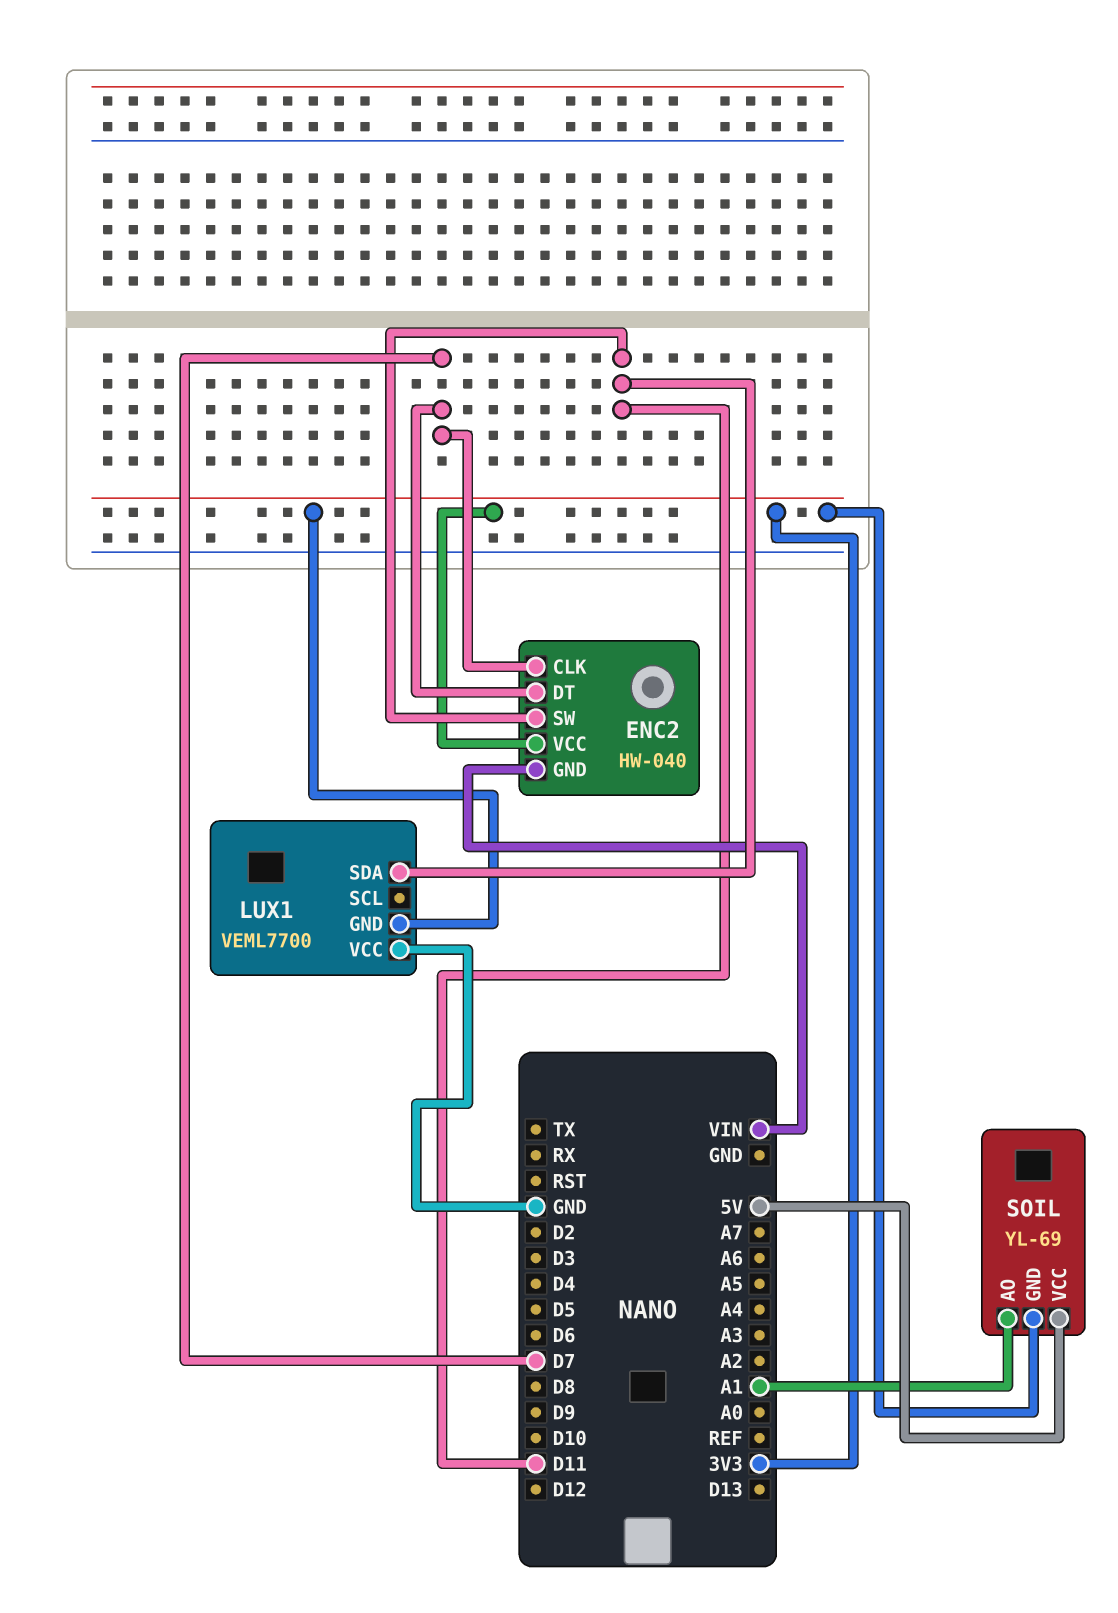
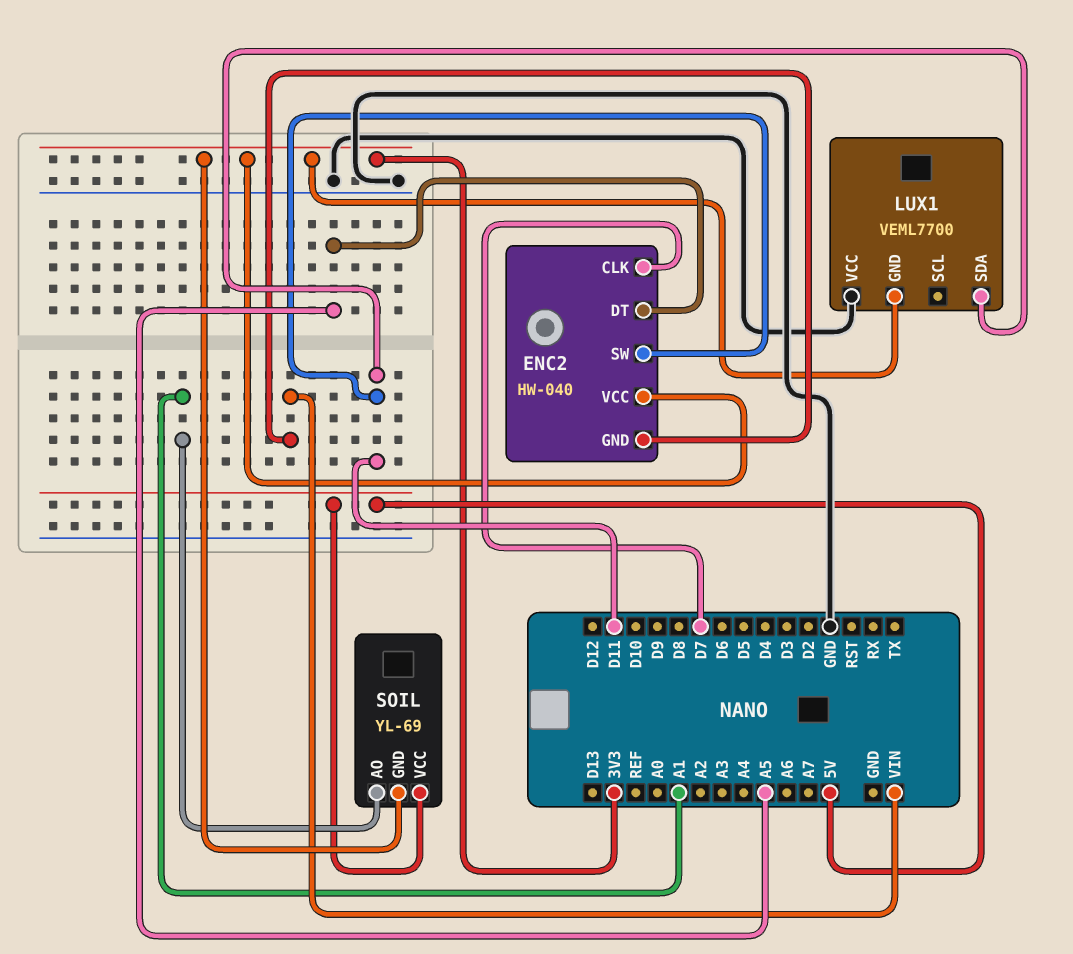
ENC2 pin DT: D7 -> A5

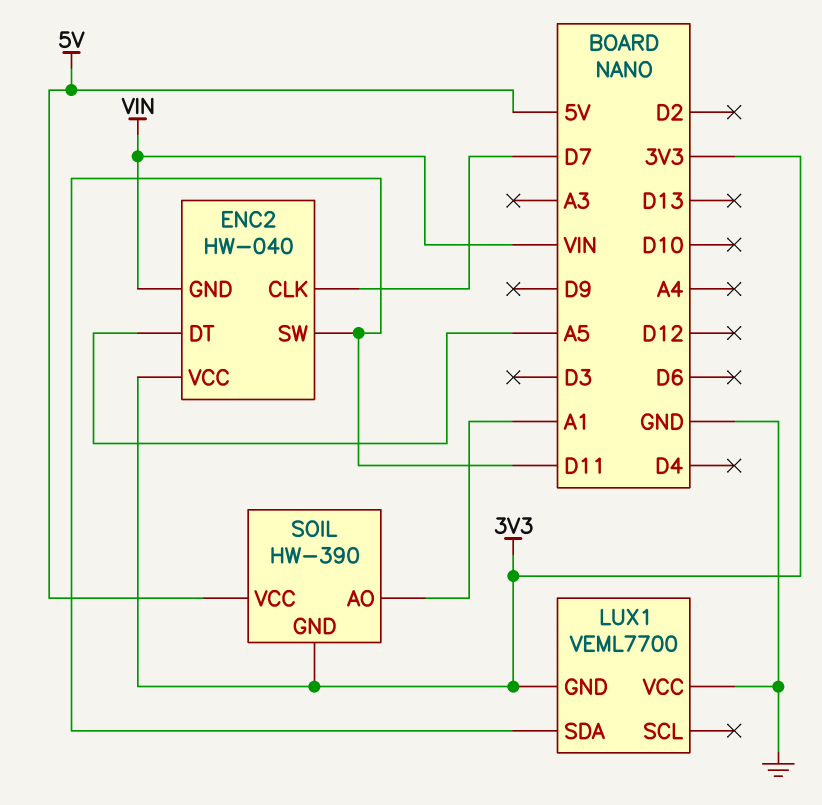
SOIL: YL-69 -> HW-390

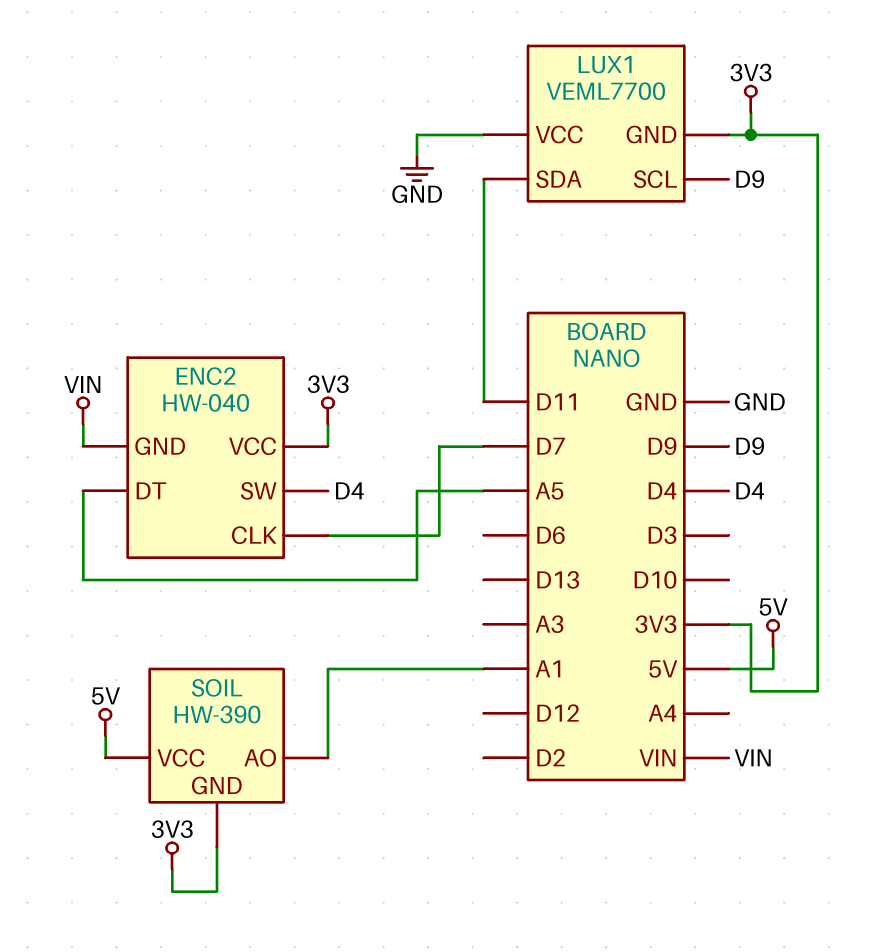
ENC2 pin SW: D11 -> D4
LUX1 pin SCL: none -> D9

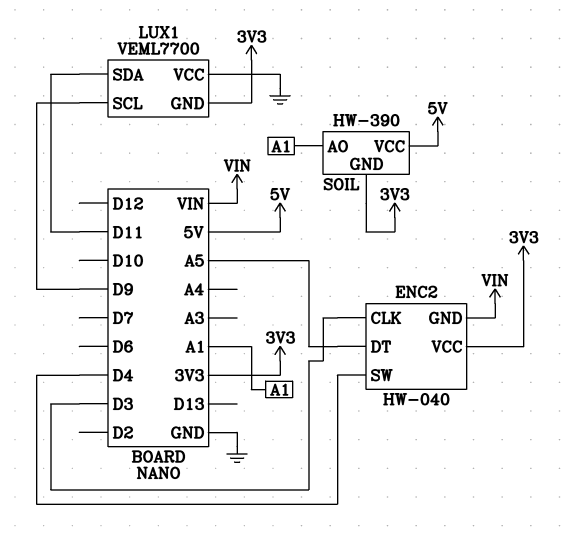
ENC2 pin CLK: D7 -> D3

